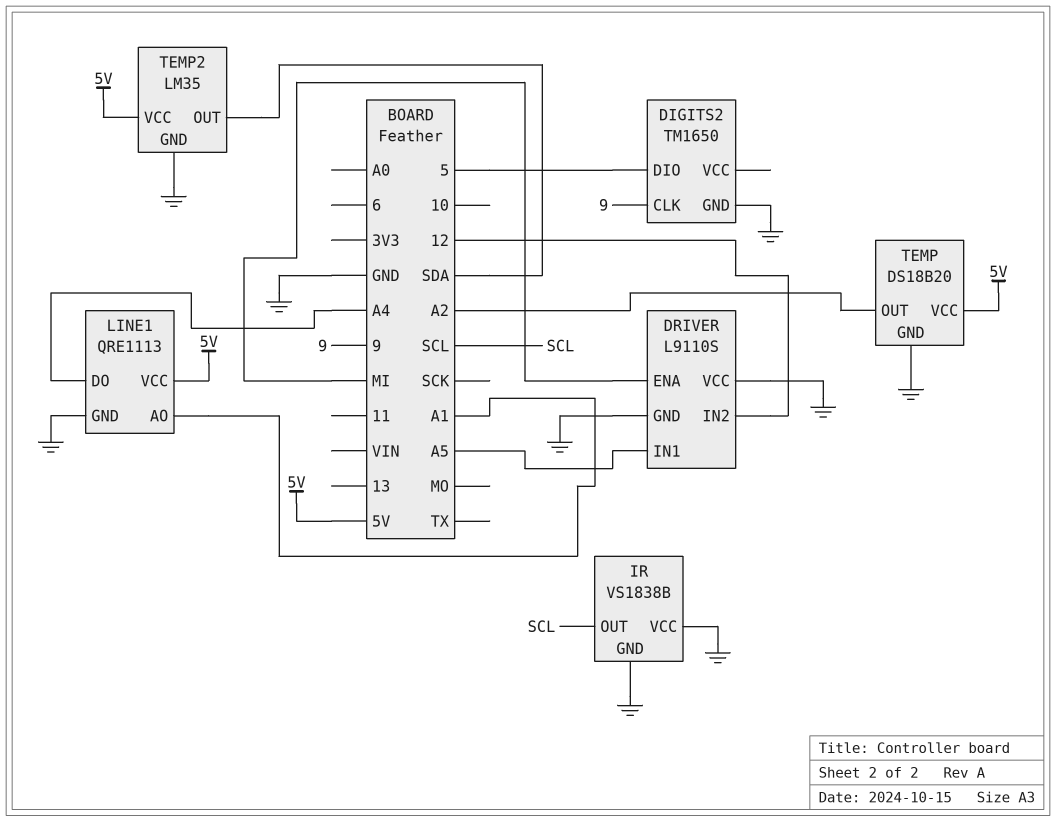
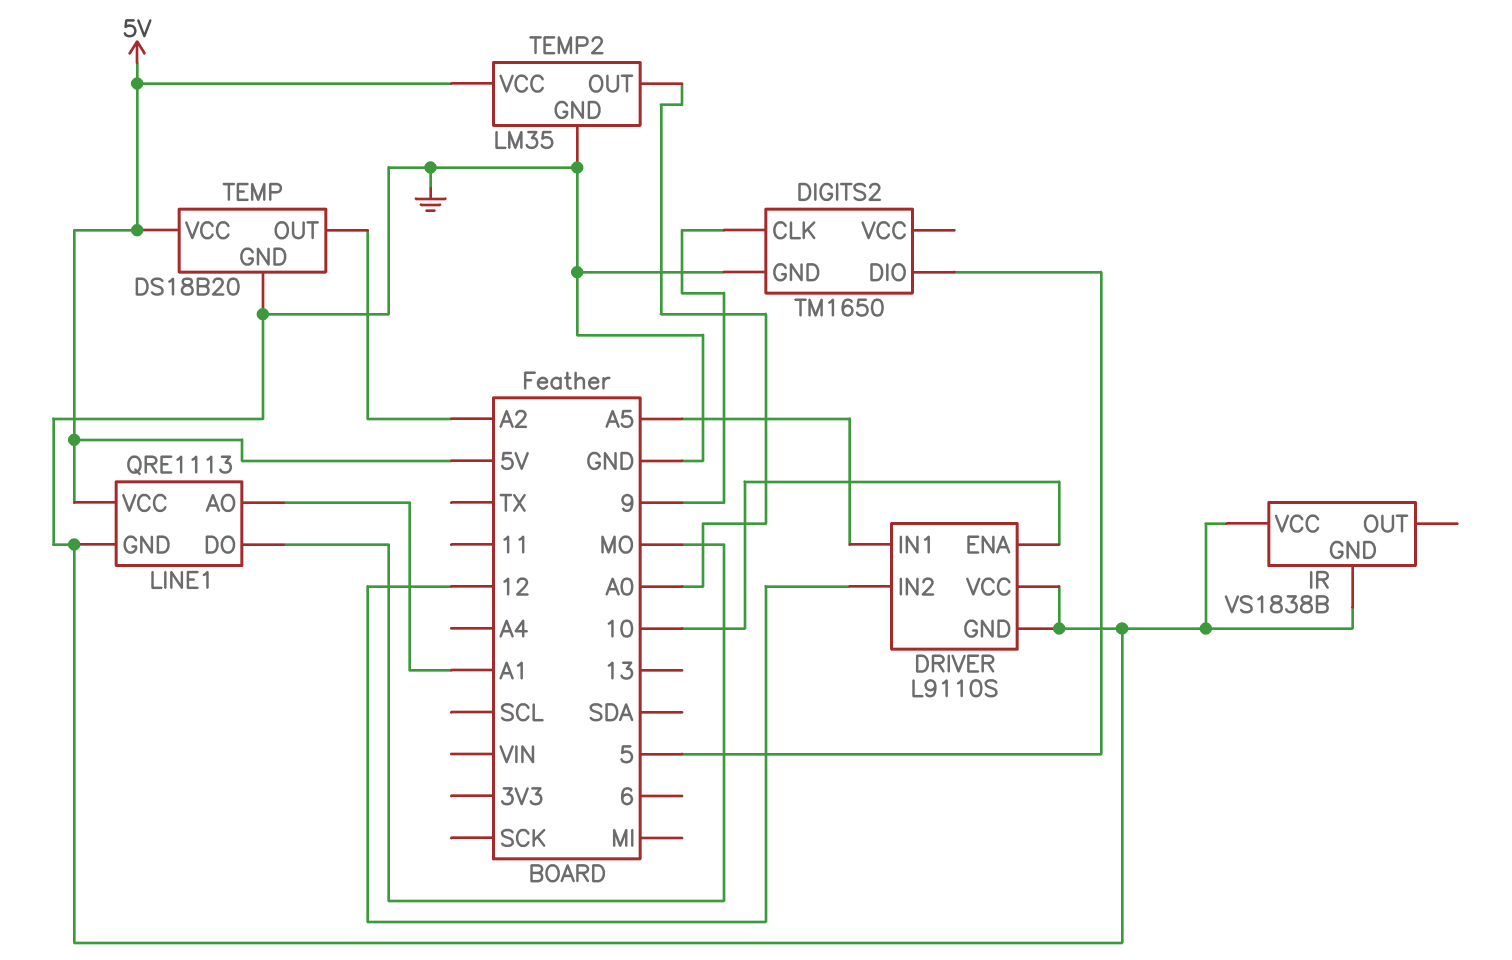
DRIVER pin ENA: MI -> 10
IR pin OUT: SCL -> none
LINE1 pin DO: A4 -> MO
TEMP2 pin OUT: SDA -> A0

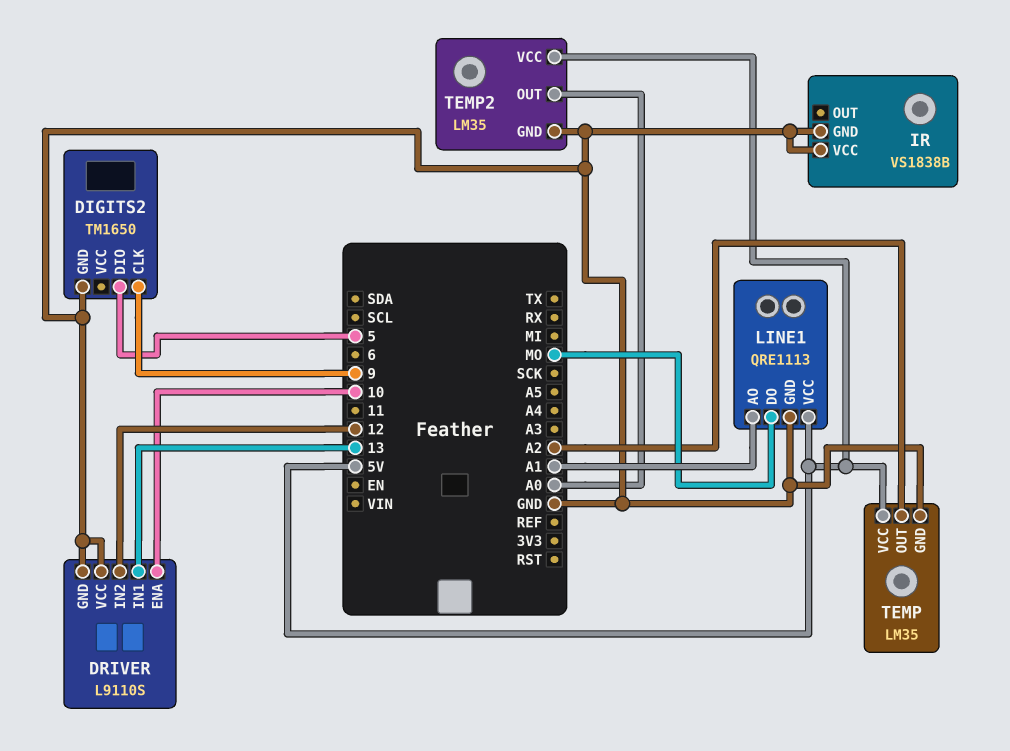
DRIVER pin IN1: A5 -> 13
TEMP: DS18B20 -> LM35

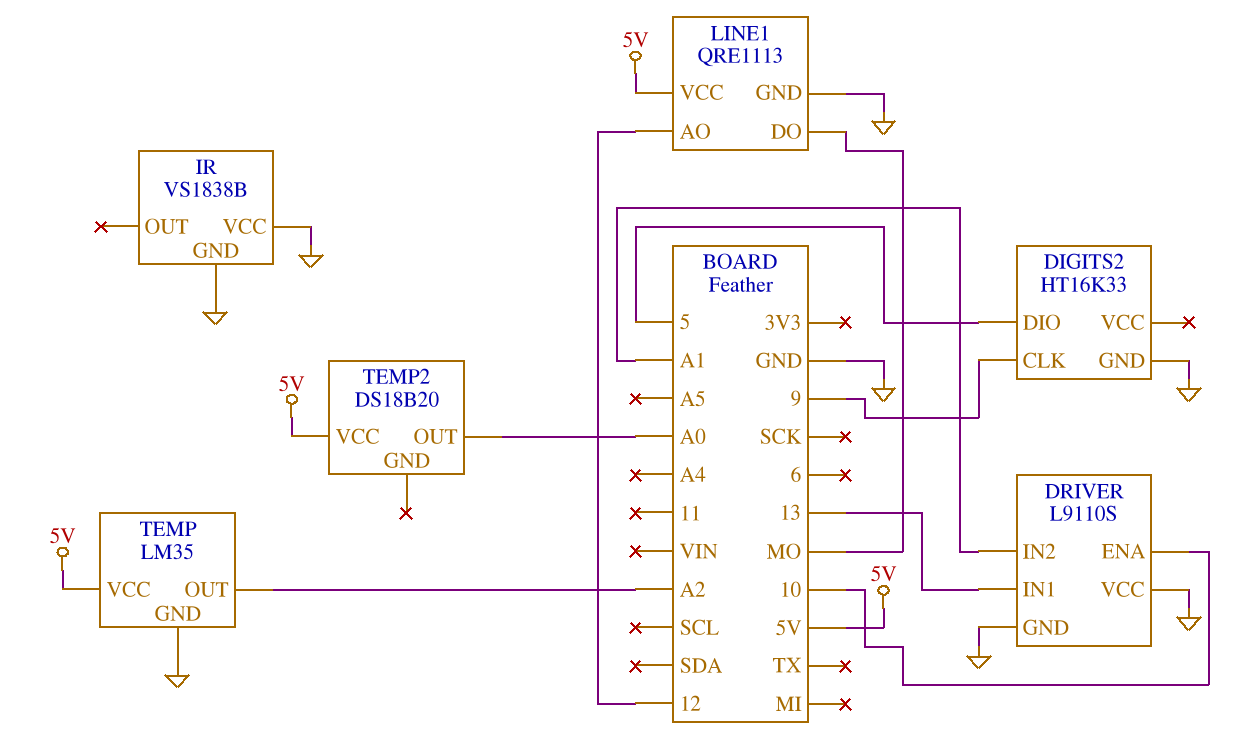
DIGITS2: TM1650 -> HT16K33
DRIVER pin IN2: 12 -> A1
LINE1 pin AO: A1 -> 12
TEMP2: LM35 -> DS18B20
TEMP2 pin GND: GND -> none

